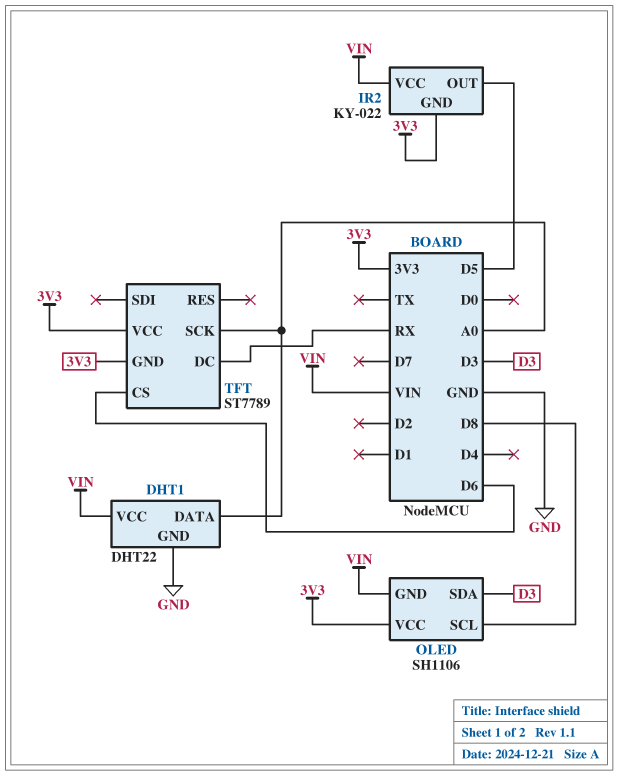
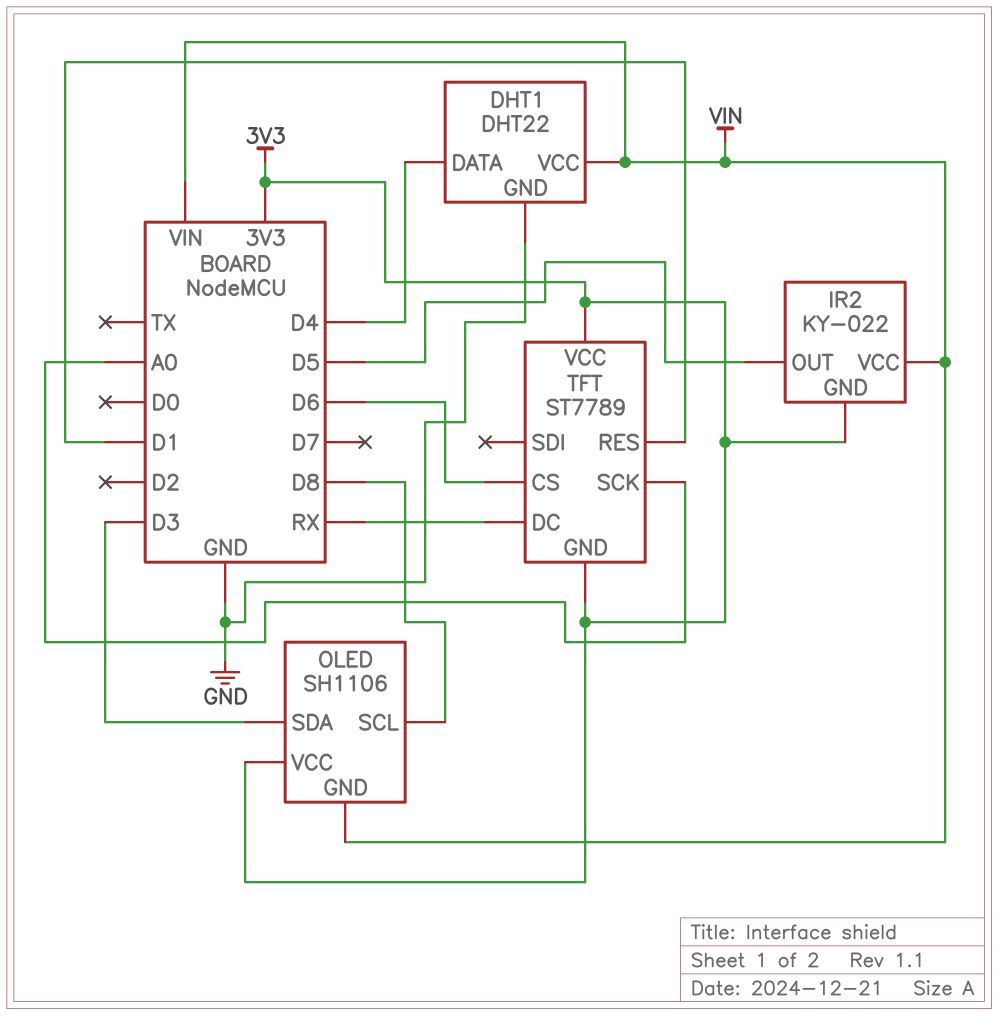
DHT1 pin DATA: A0 -> D4
TFT pin RES: none -> D1

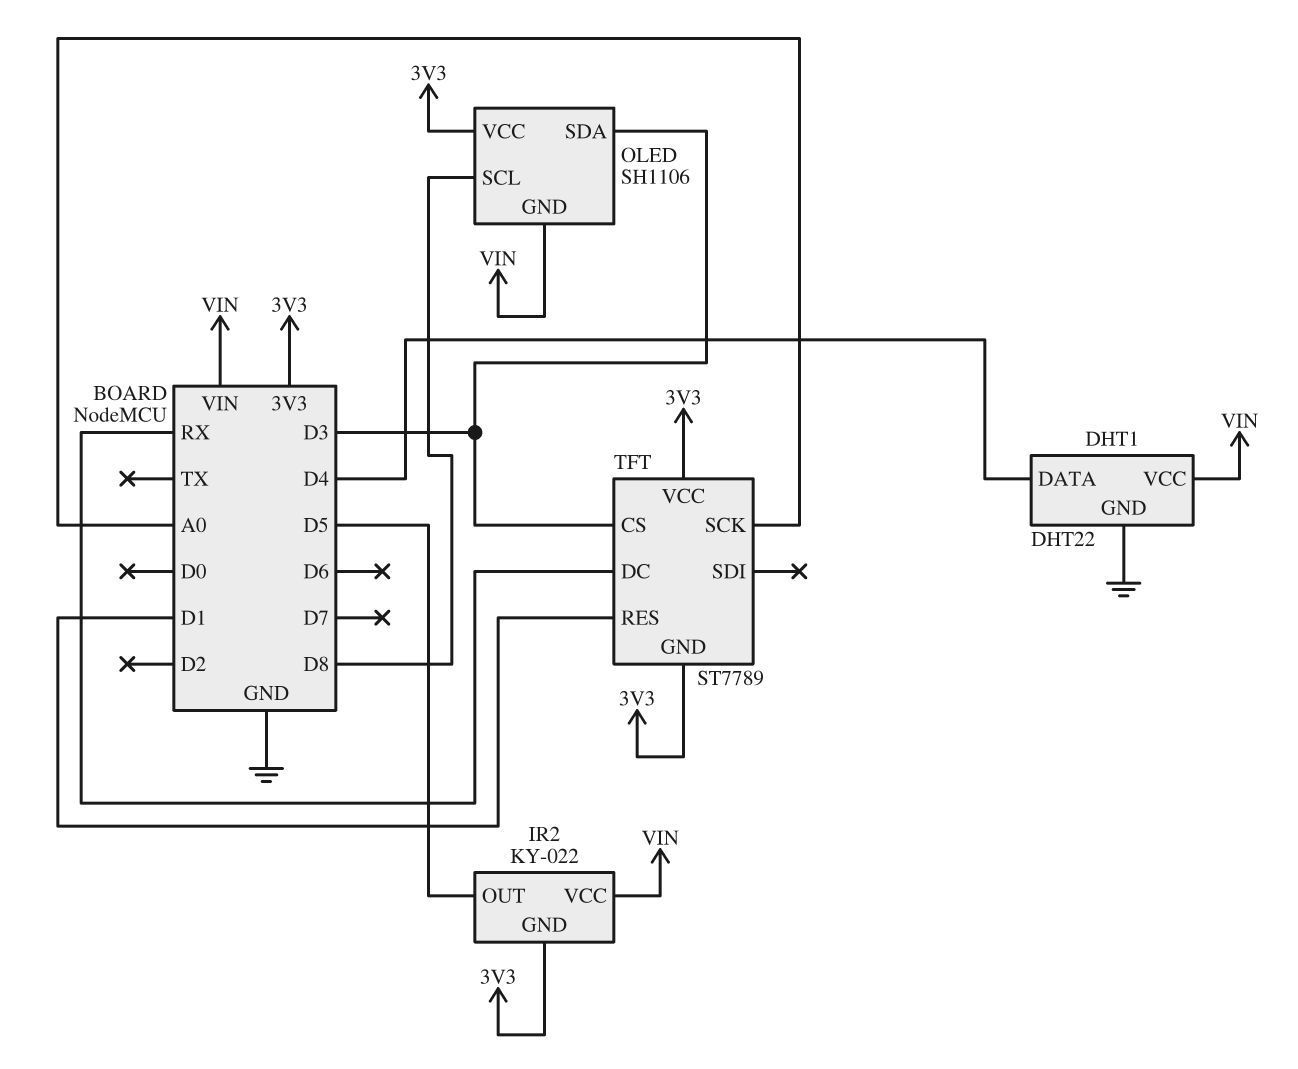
TFT pin CS: D6 -> D3

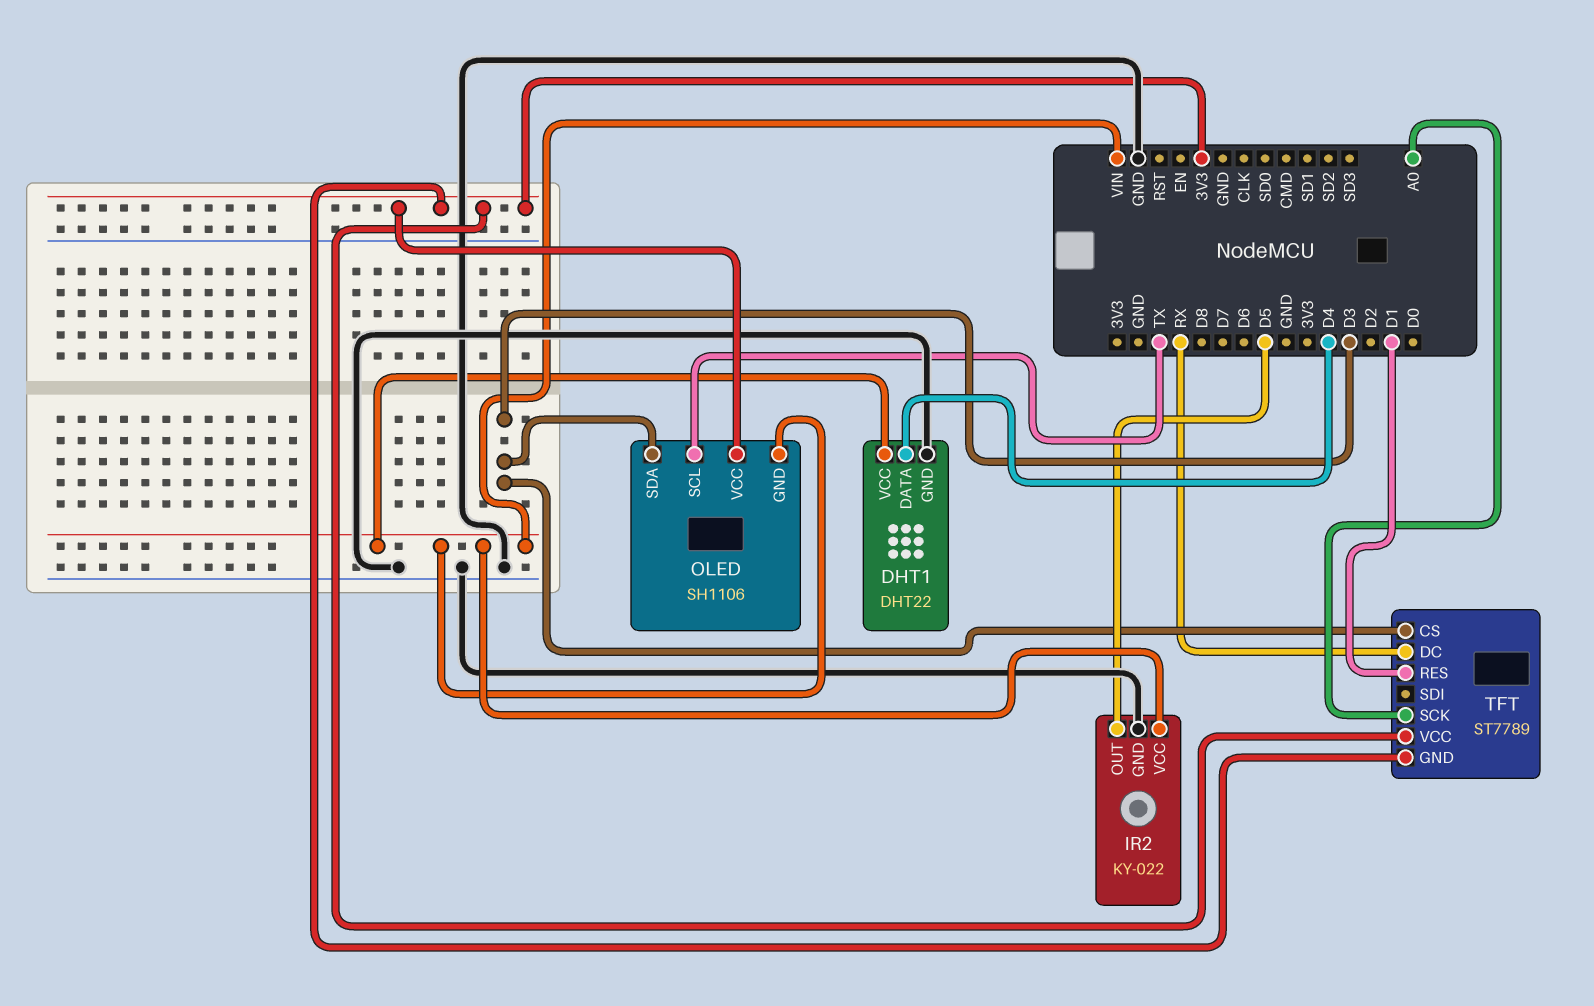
IR2 pin GND: 3V3 -> GND
OLED pin SCL: D8 -> TX

